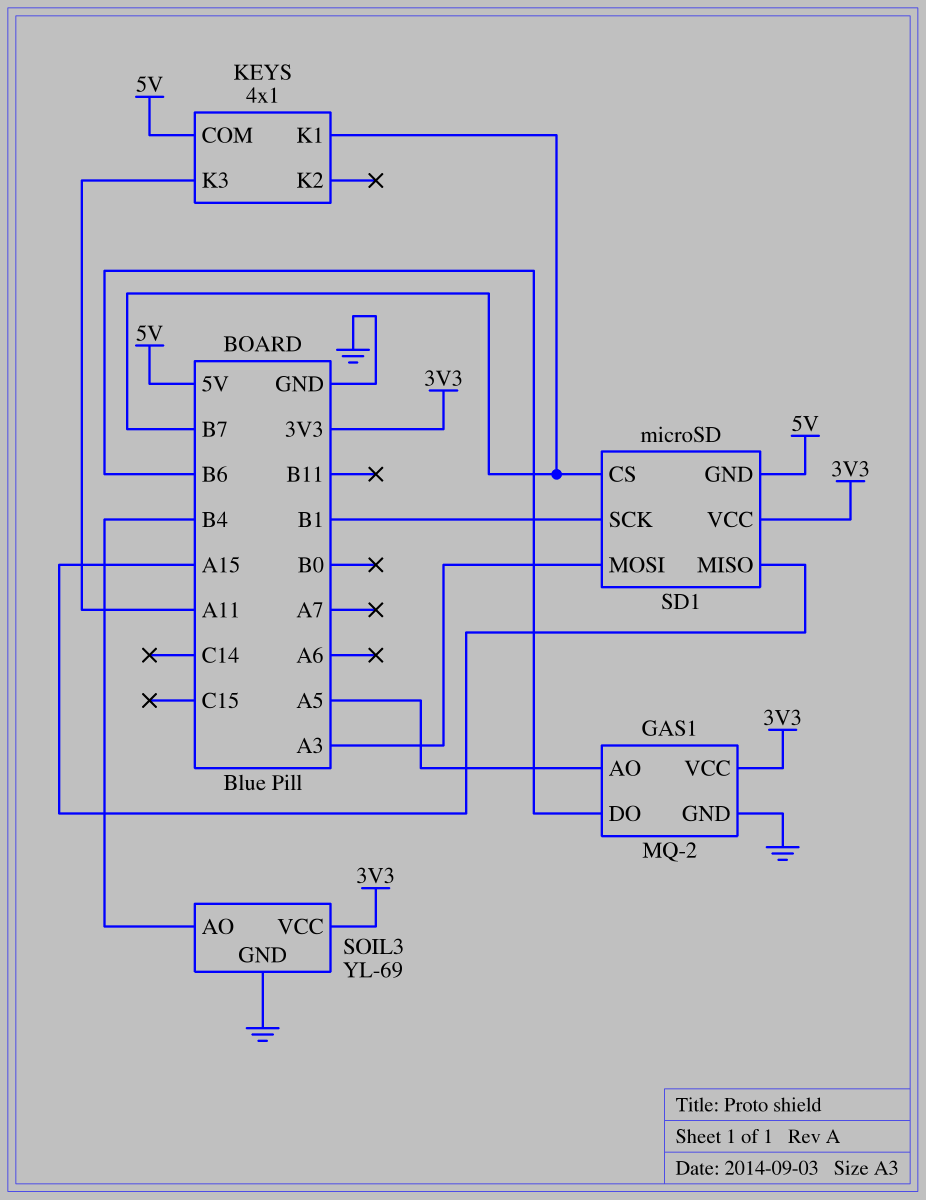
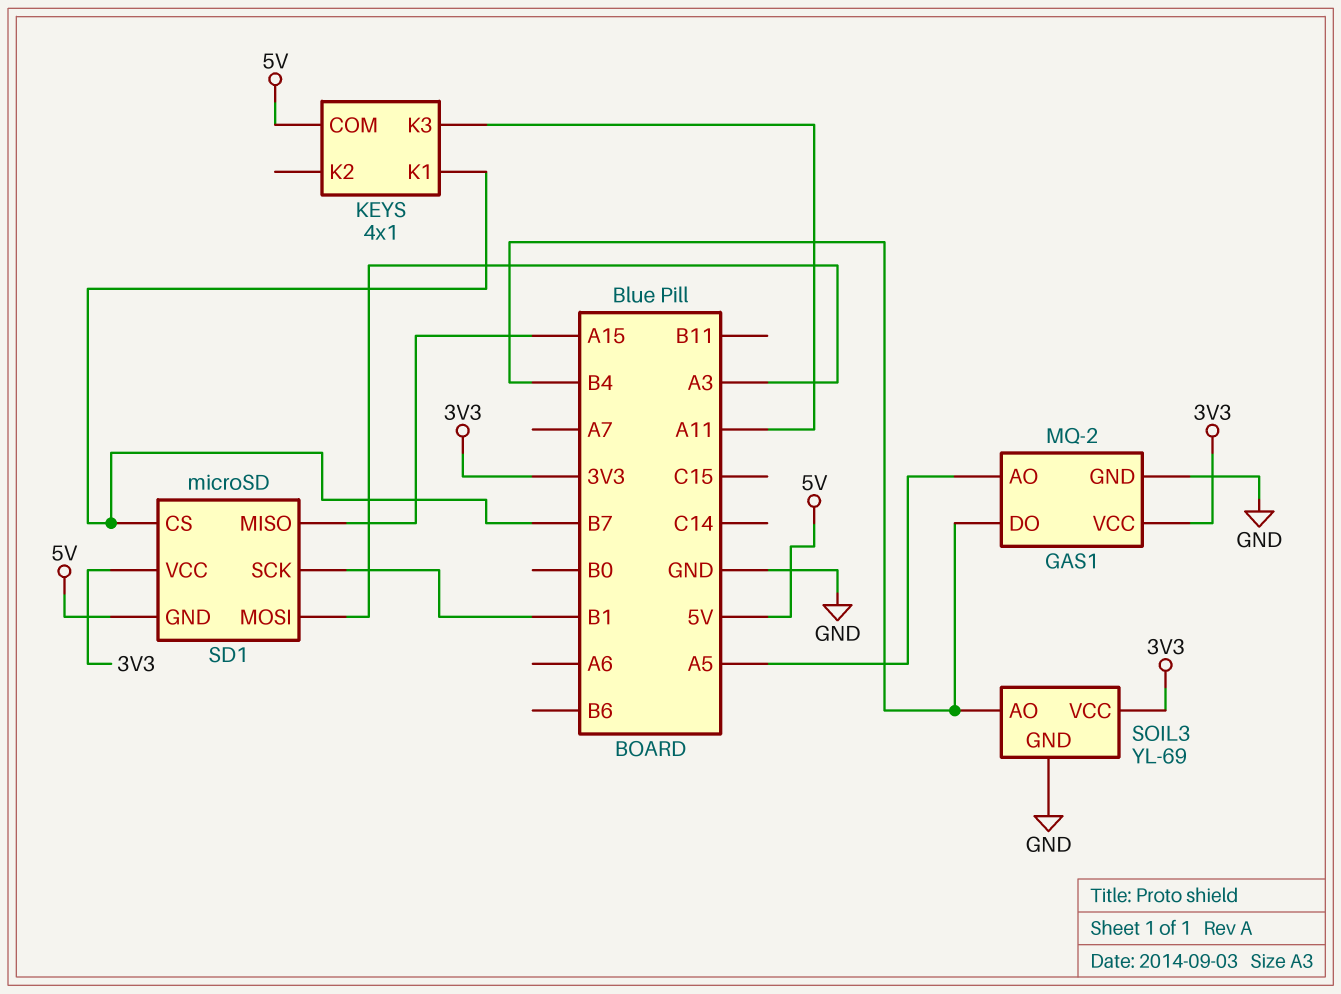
GAS1 pin DO: B6 -> B4

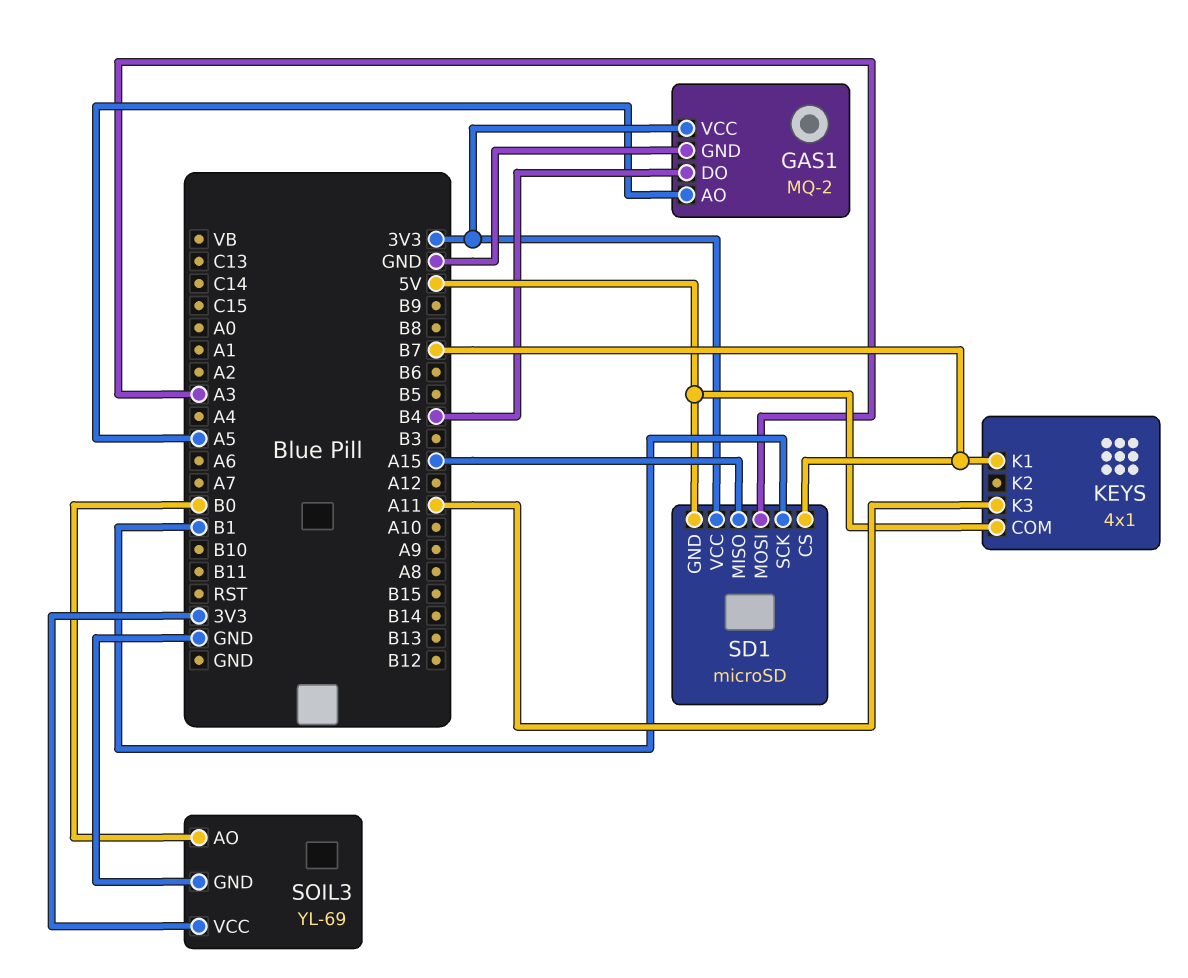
SOIL3 pin AO: B4 -> B0

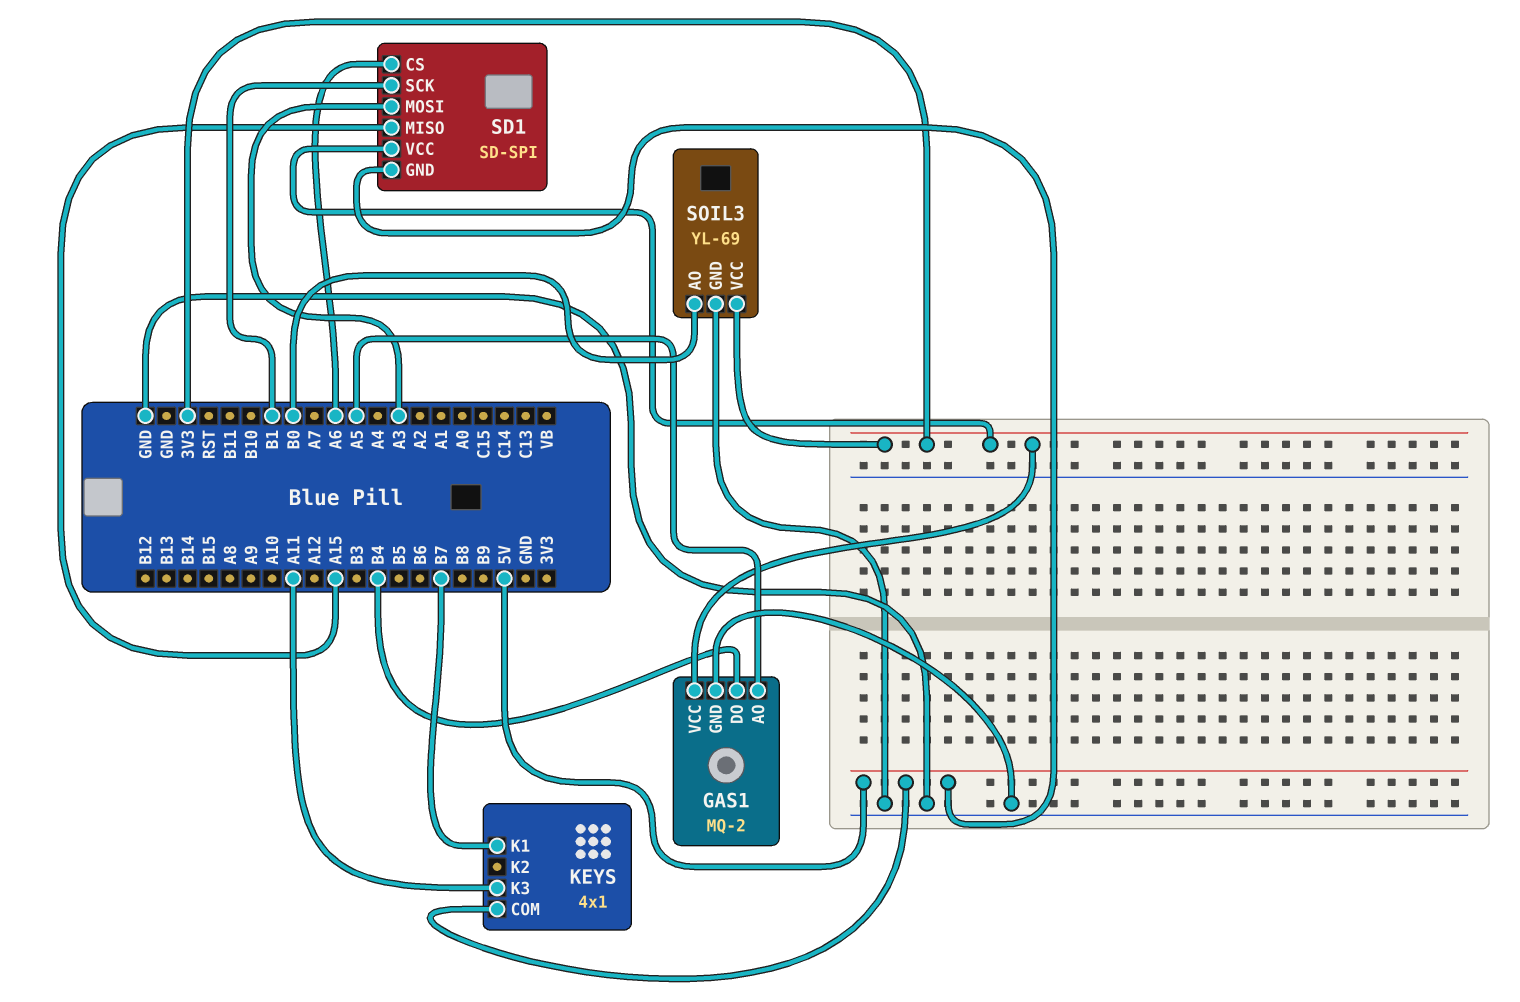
SD1: microSD -> SD-SPI
SD1 pin CS: B7 -> A6

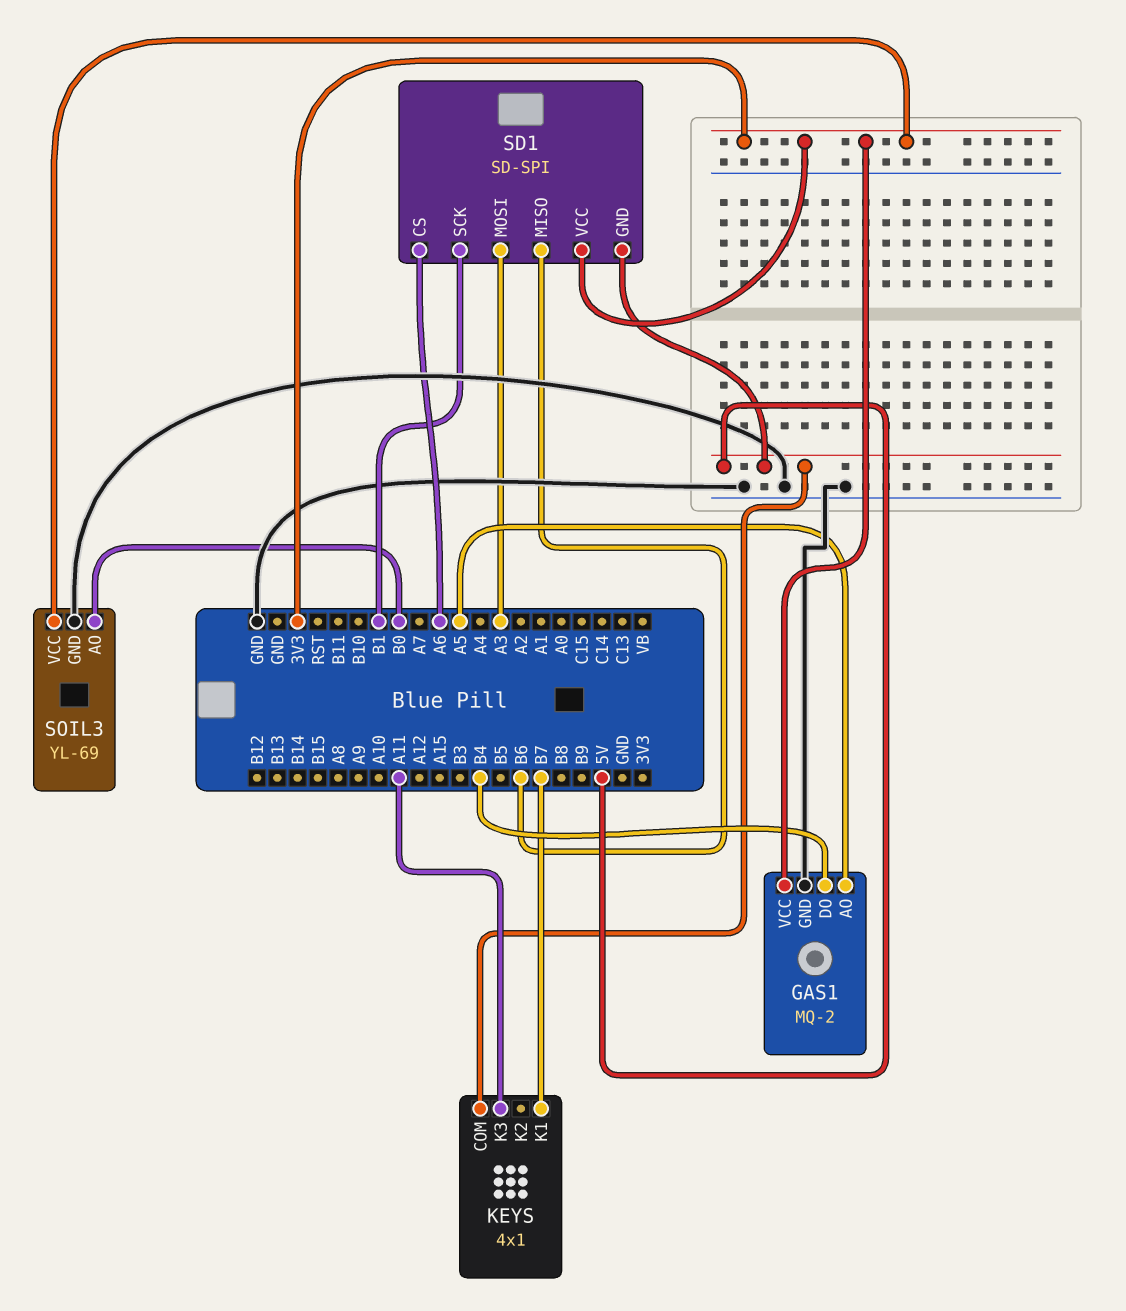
SD1 pin MISO: A15 -> B6

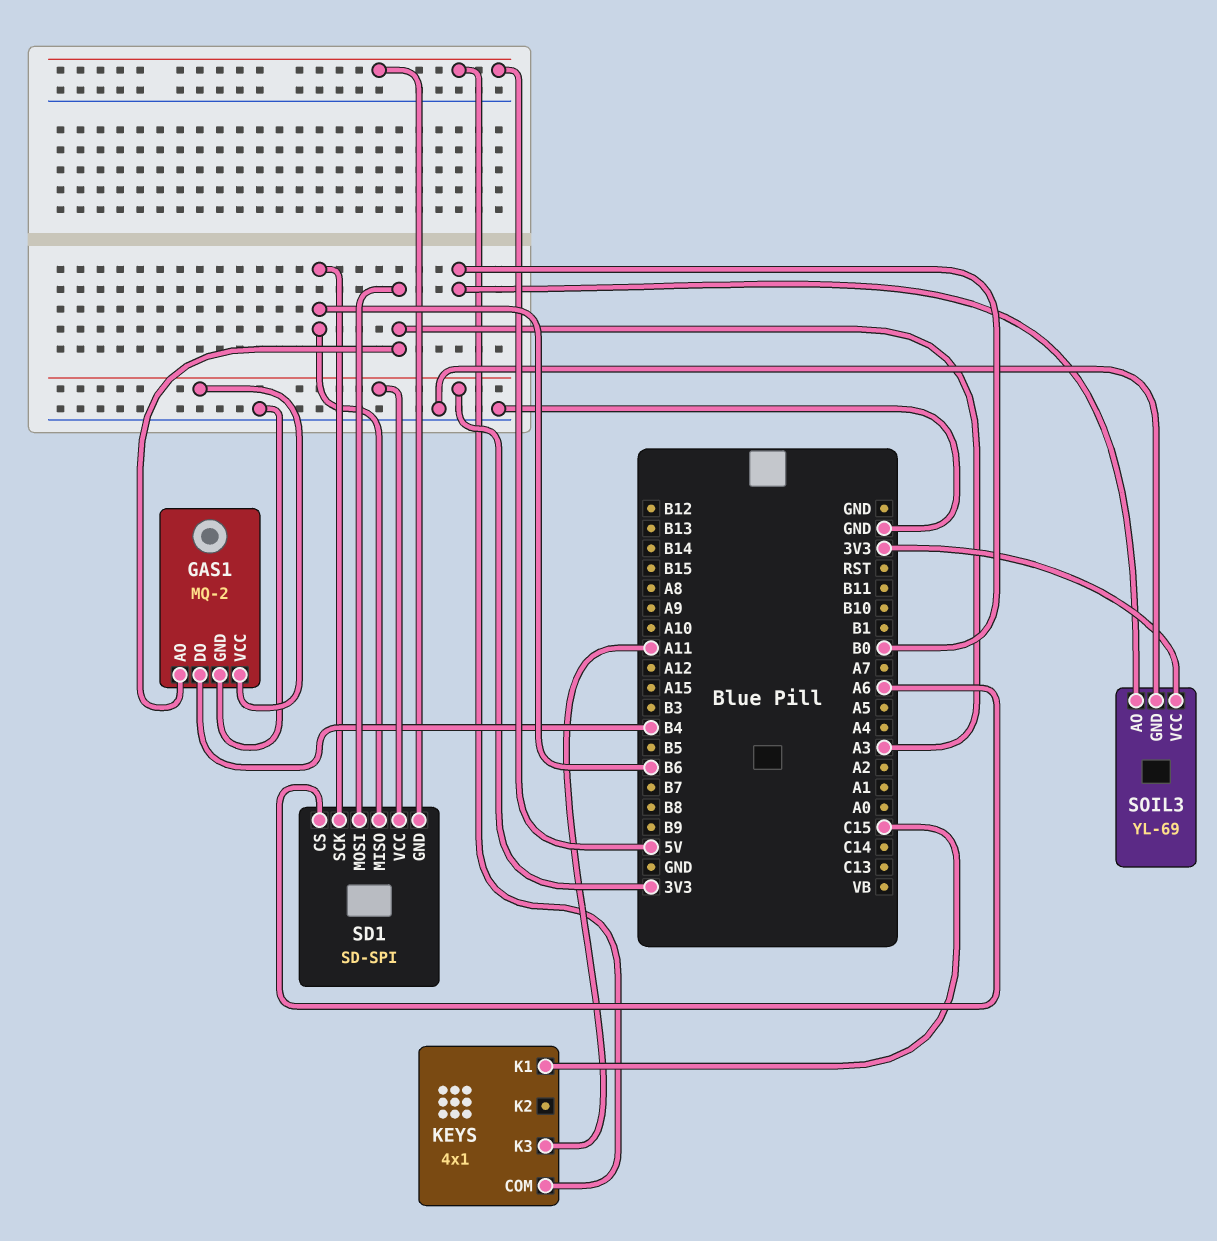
GAS1 pin AO: A5 -> A3
KEYS pin K1: B7 -> C15
SD1 pin SCK: B1 -> B6

